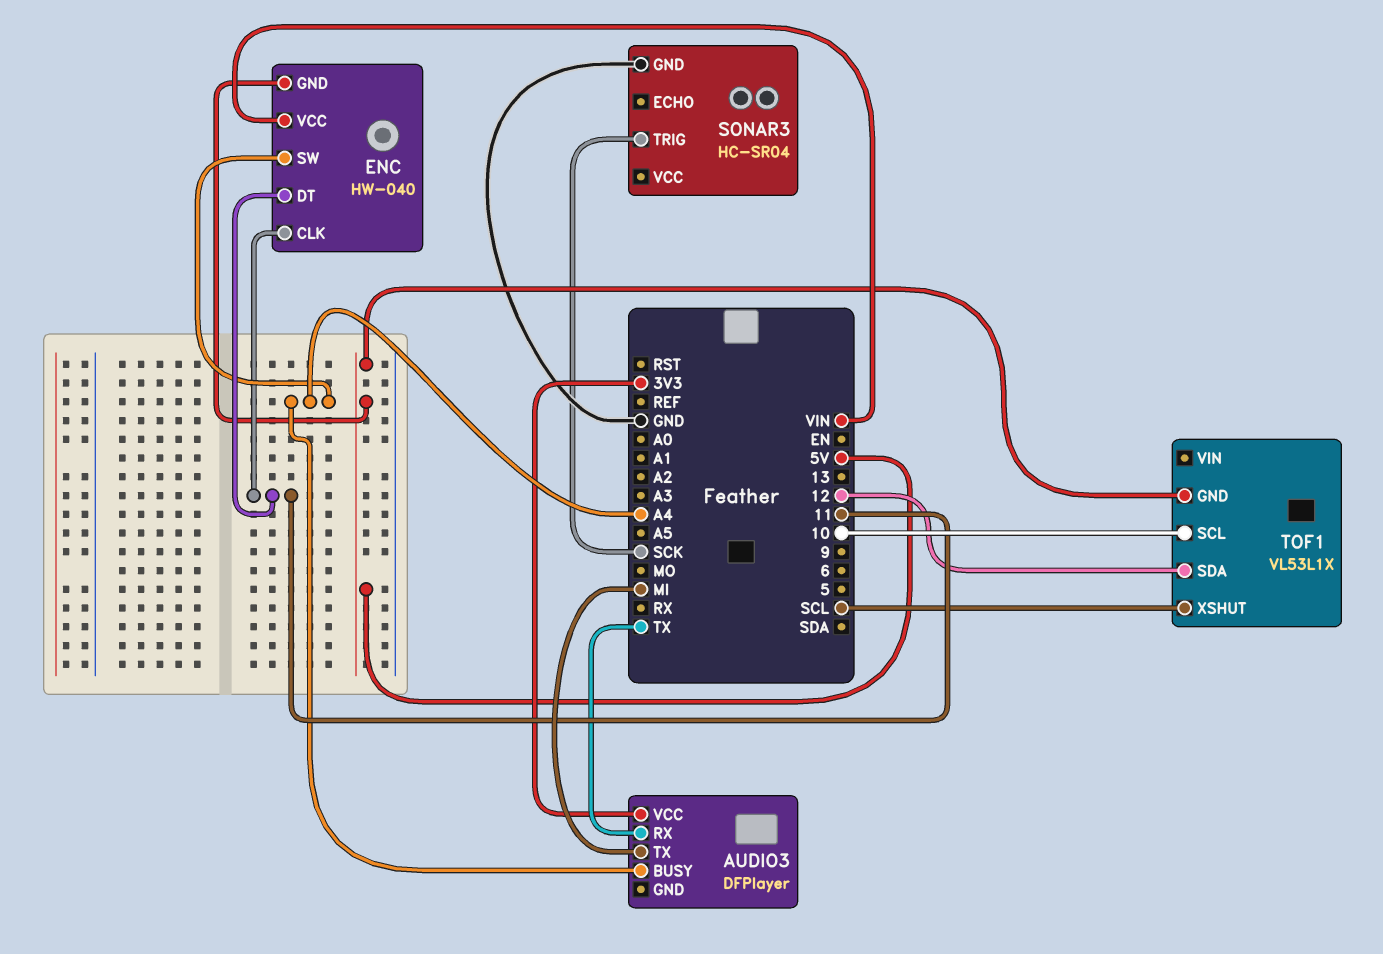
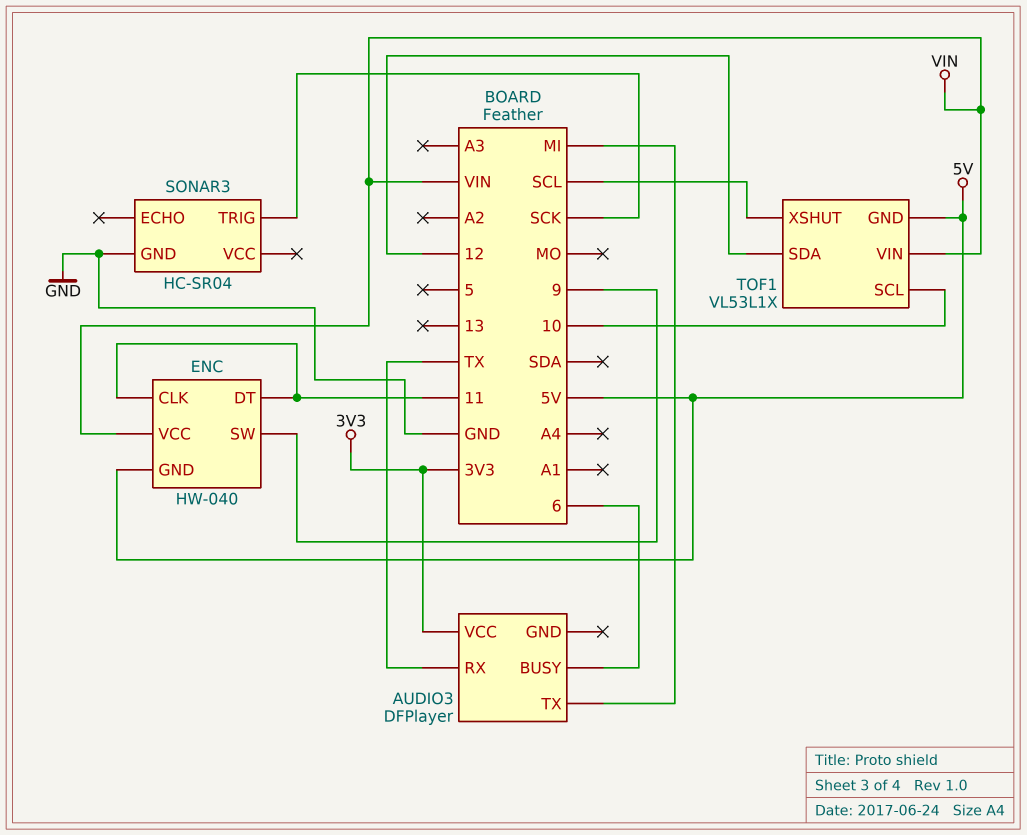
AUDIO3 pin BUSY: A4 -> 6
ENC pin SW: A4 -> 9
TOF1 pin VIN: none -> VIN

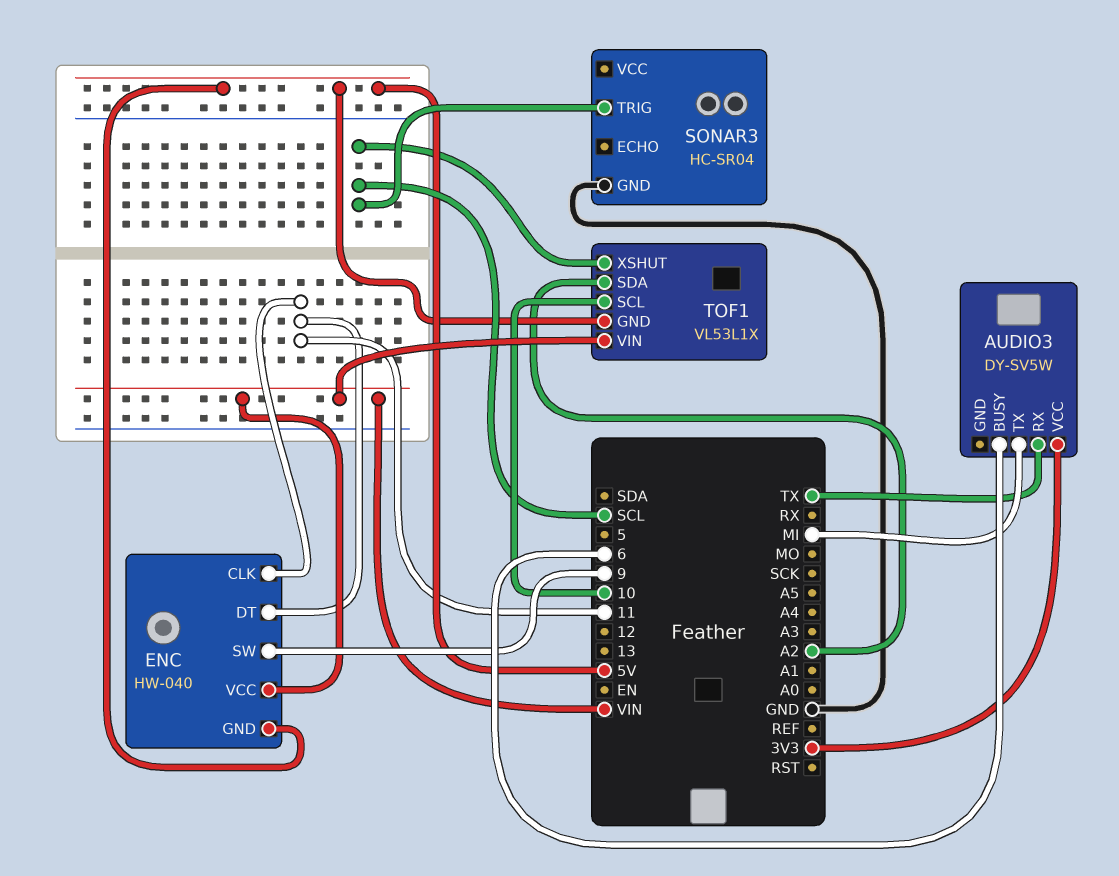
AUDIO3: DFPlayer -> DY-SV5W
SONAR3 pin TRIG: SCK -> SCL
TOF1 pin SDA: 12 -> A2

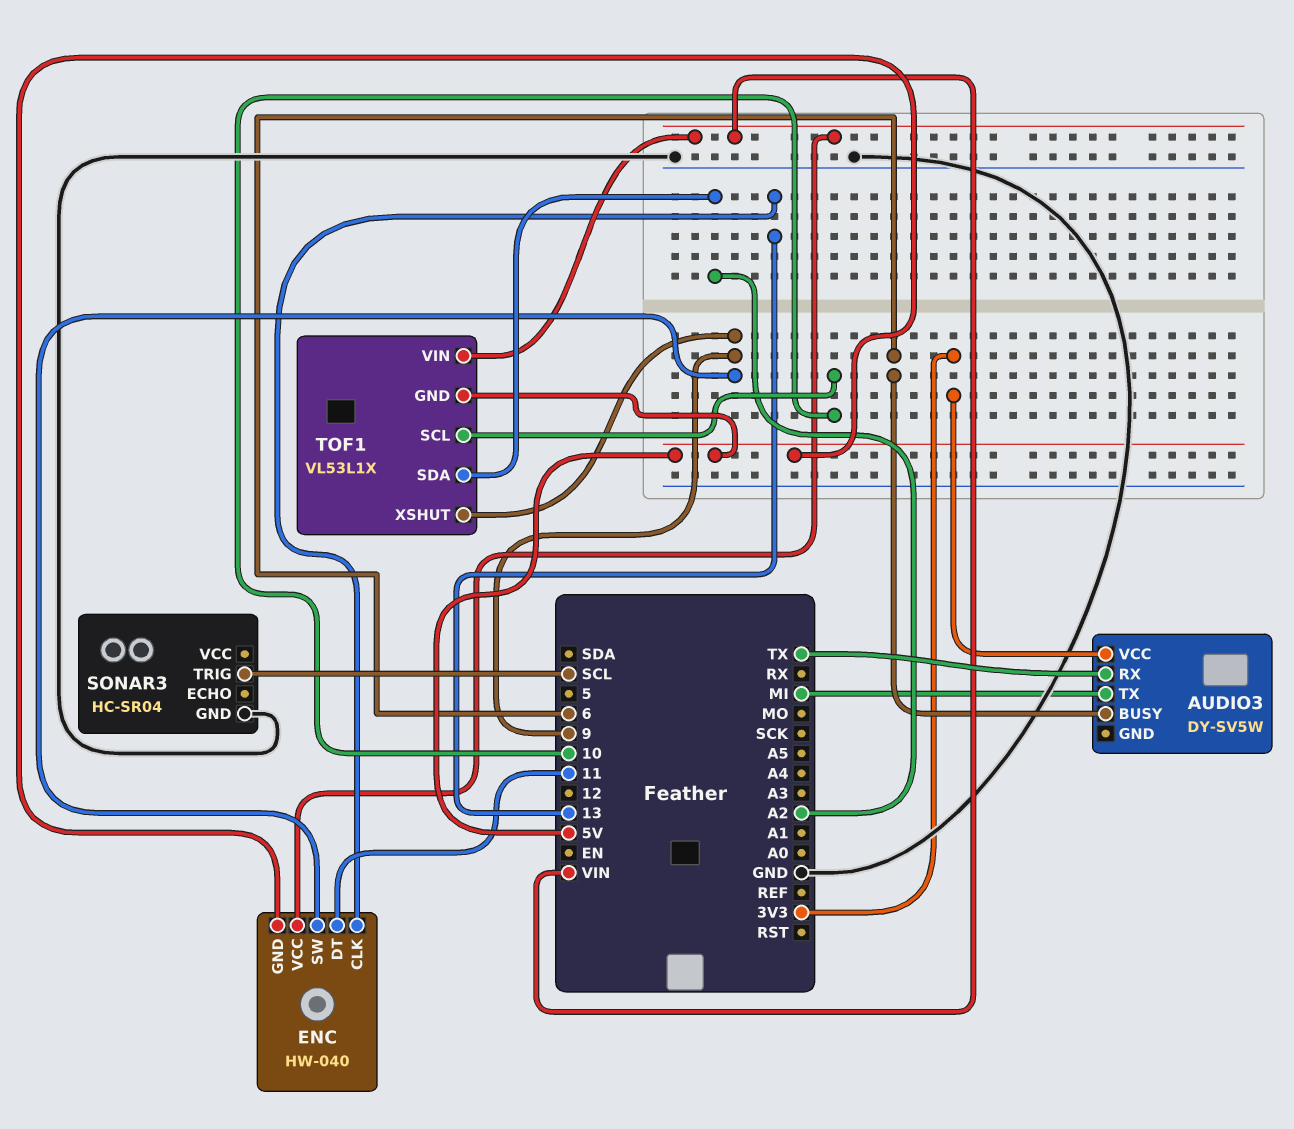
ENC pin CLK: 11 -> 13
TOF1 pin XSHUT: SCL -> 9

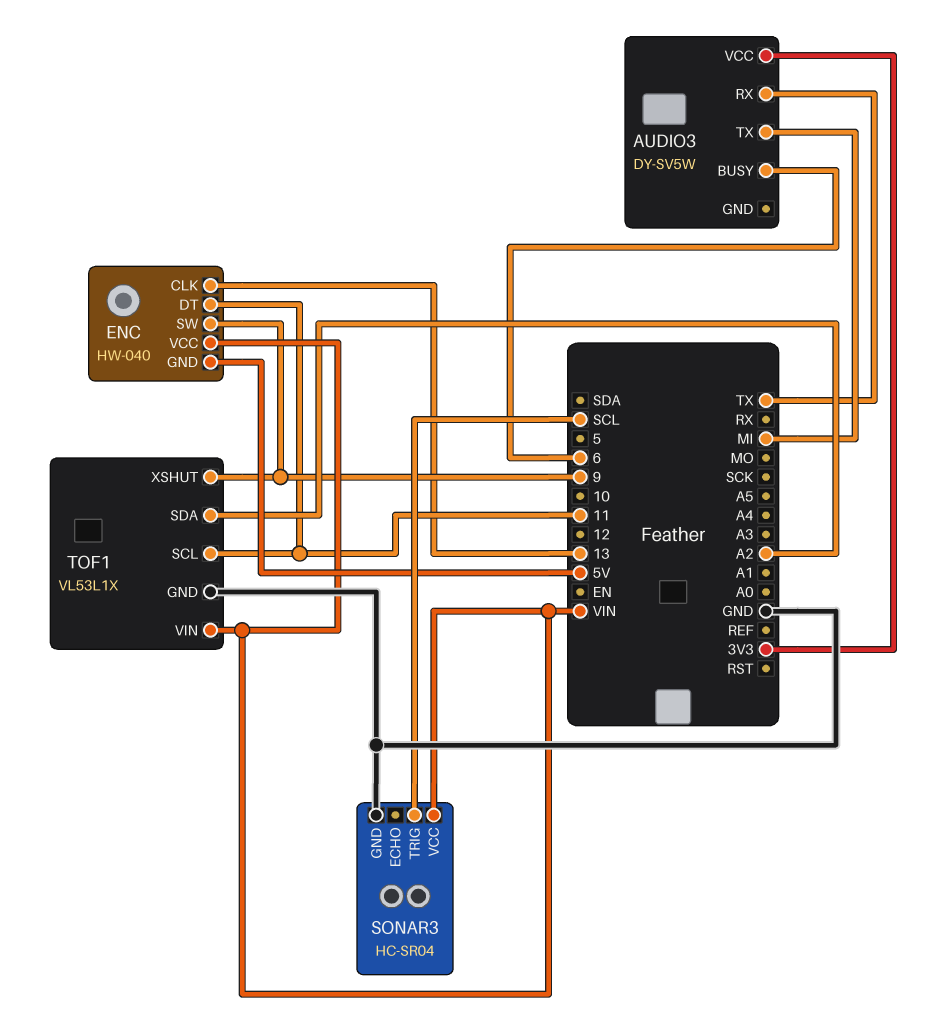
SONAR3 pin VCC: none -> VIN
TOF1 pin GND: 5V -> GND
TOF1 pin SCL: 10 -> 11

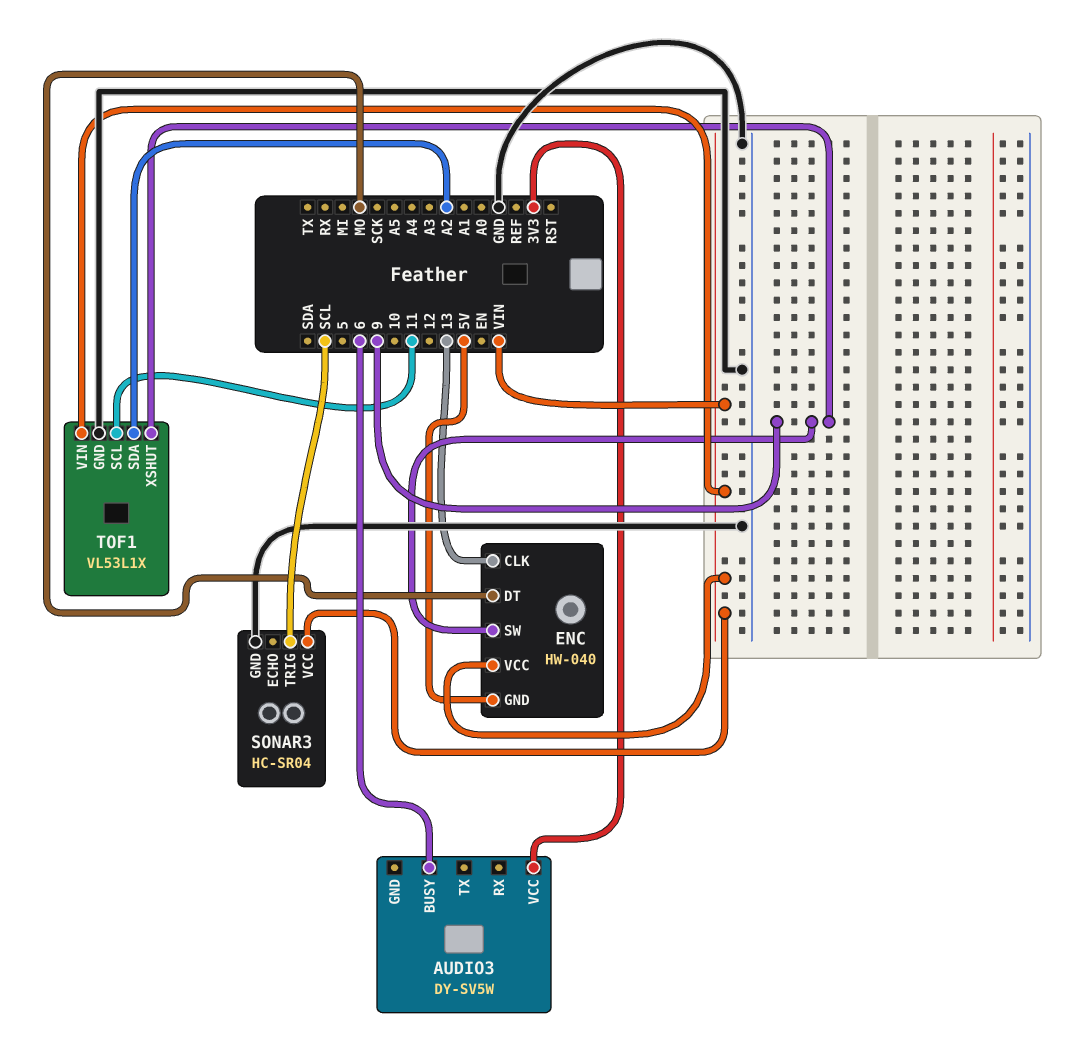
AUDIO3 pin RX: TX -> none
AUDIO3 pin TX: MI -> none
ENC pin DT: 11 -> MO

